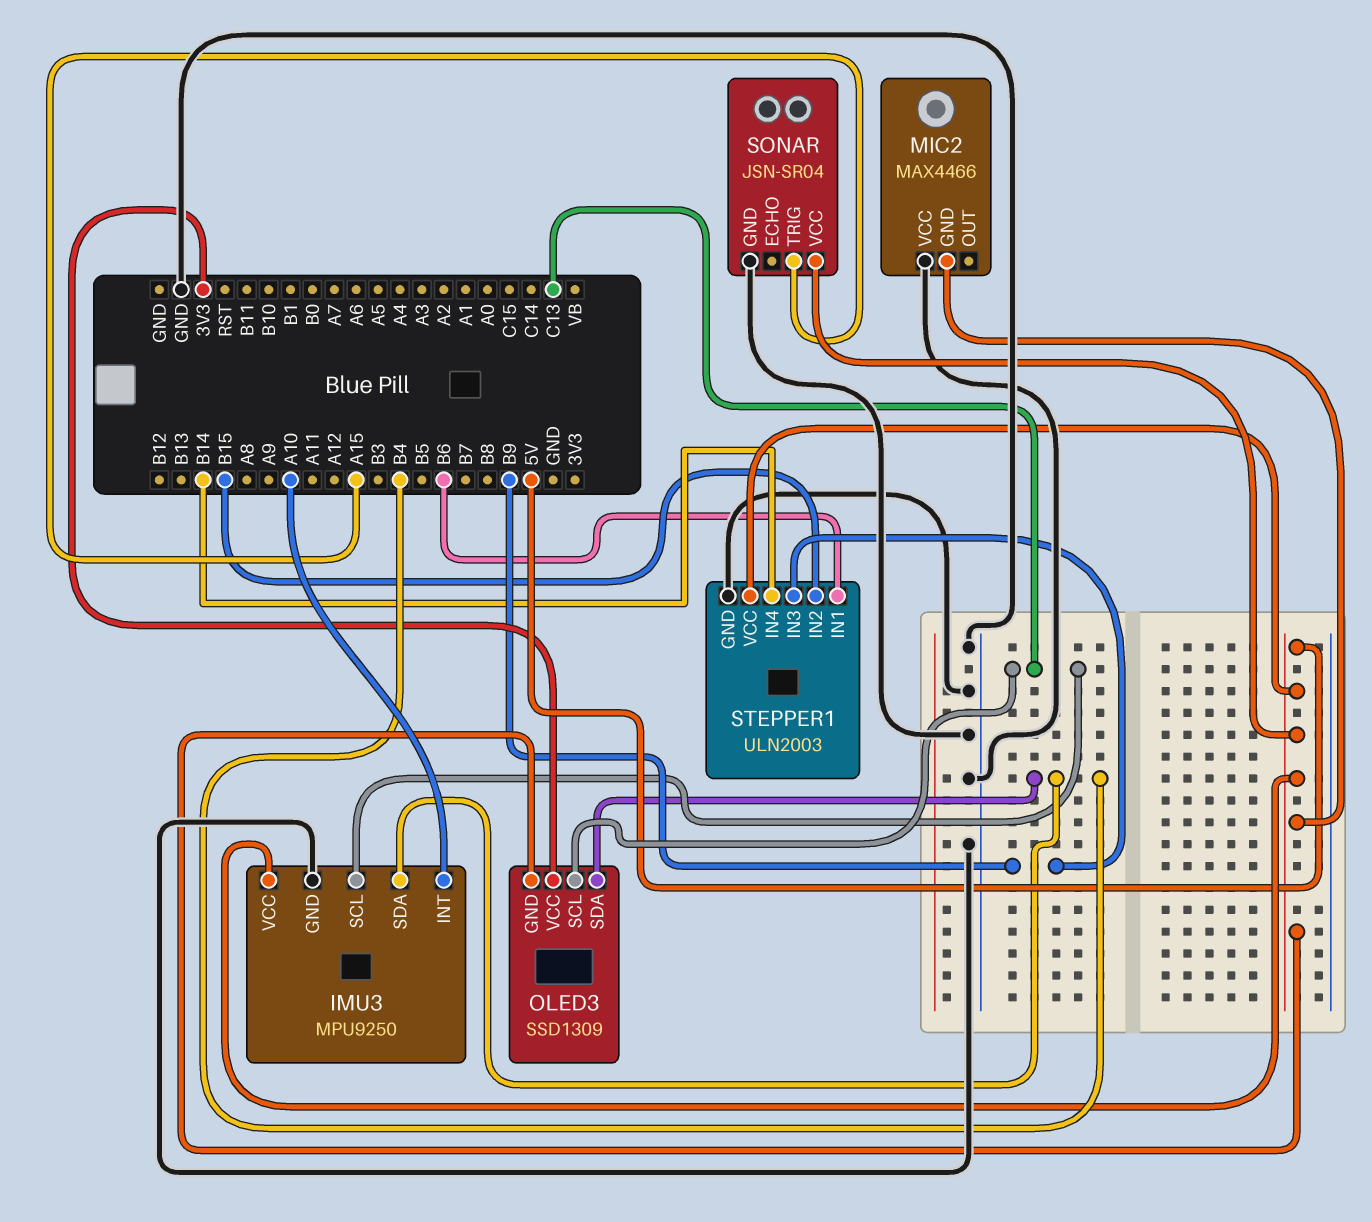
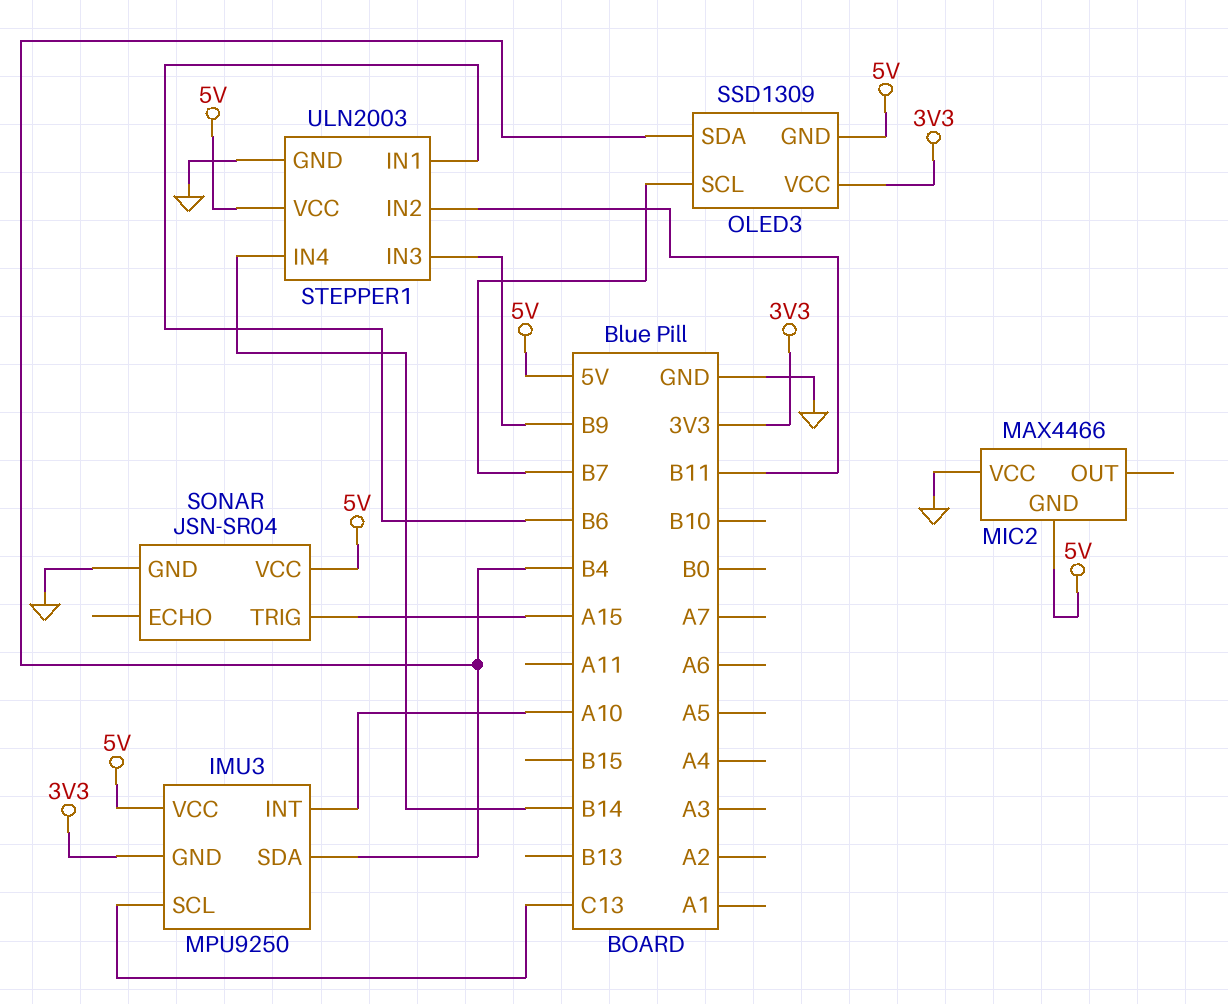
IMU3 pin GND: GND -> 3V3
OLED3 pin SCL: C13 -> B7
STEPPER1 pin IN2: B15 -> B11

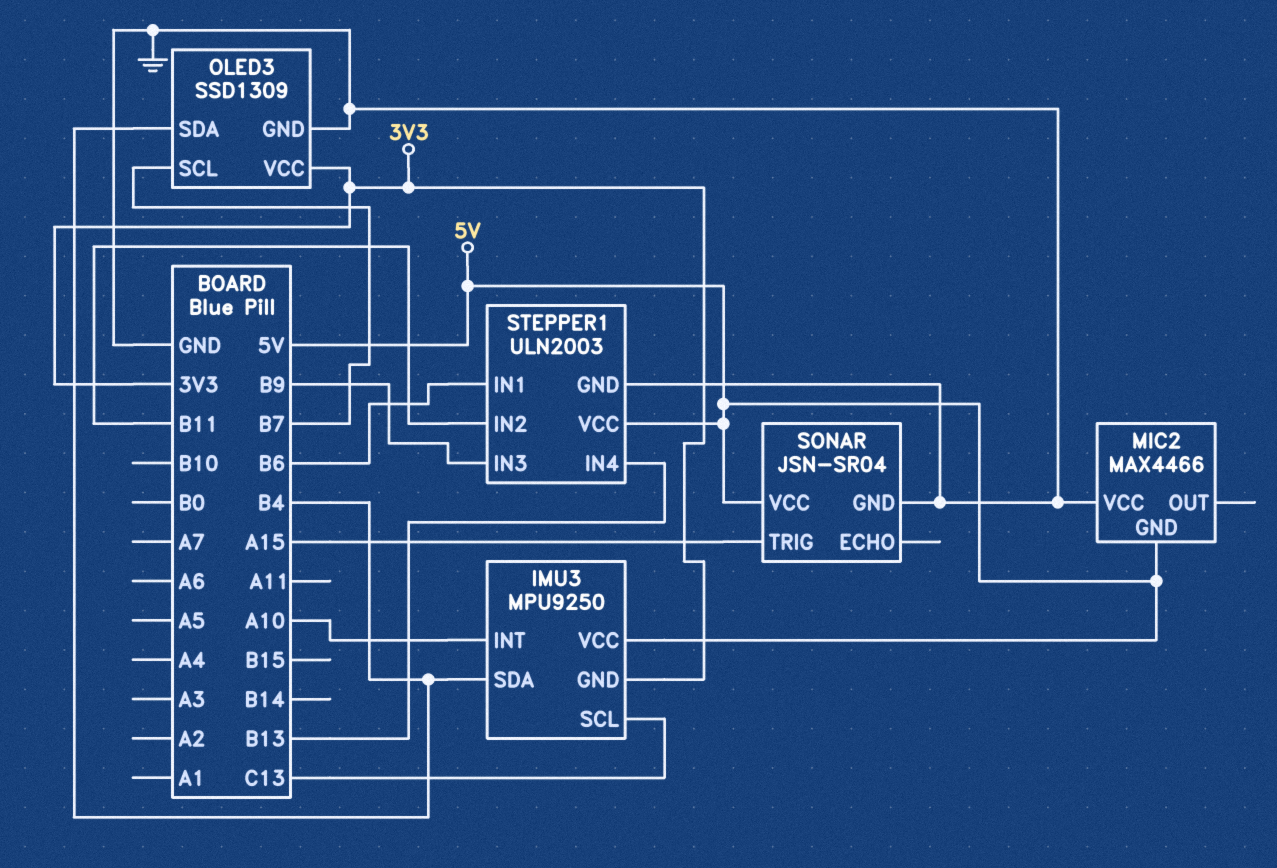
OLED3 pin GND: 5V -> GND
STEPPER1 pin IN4: B14 -> B13

